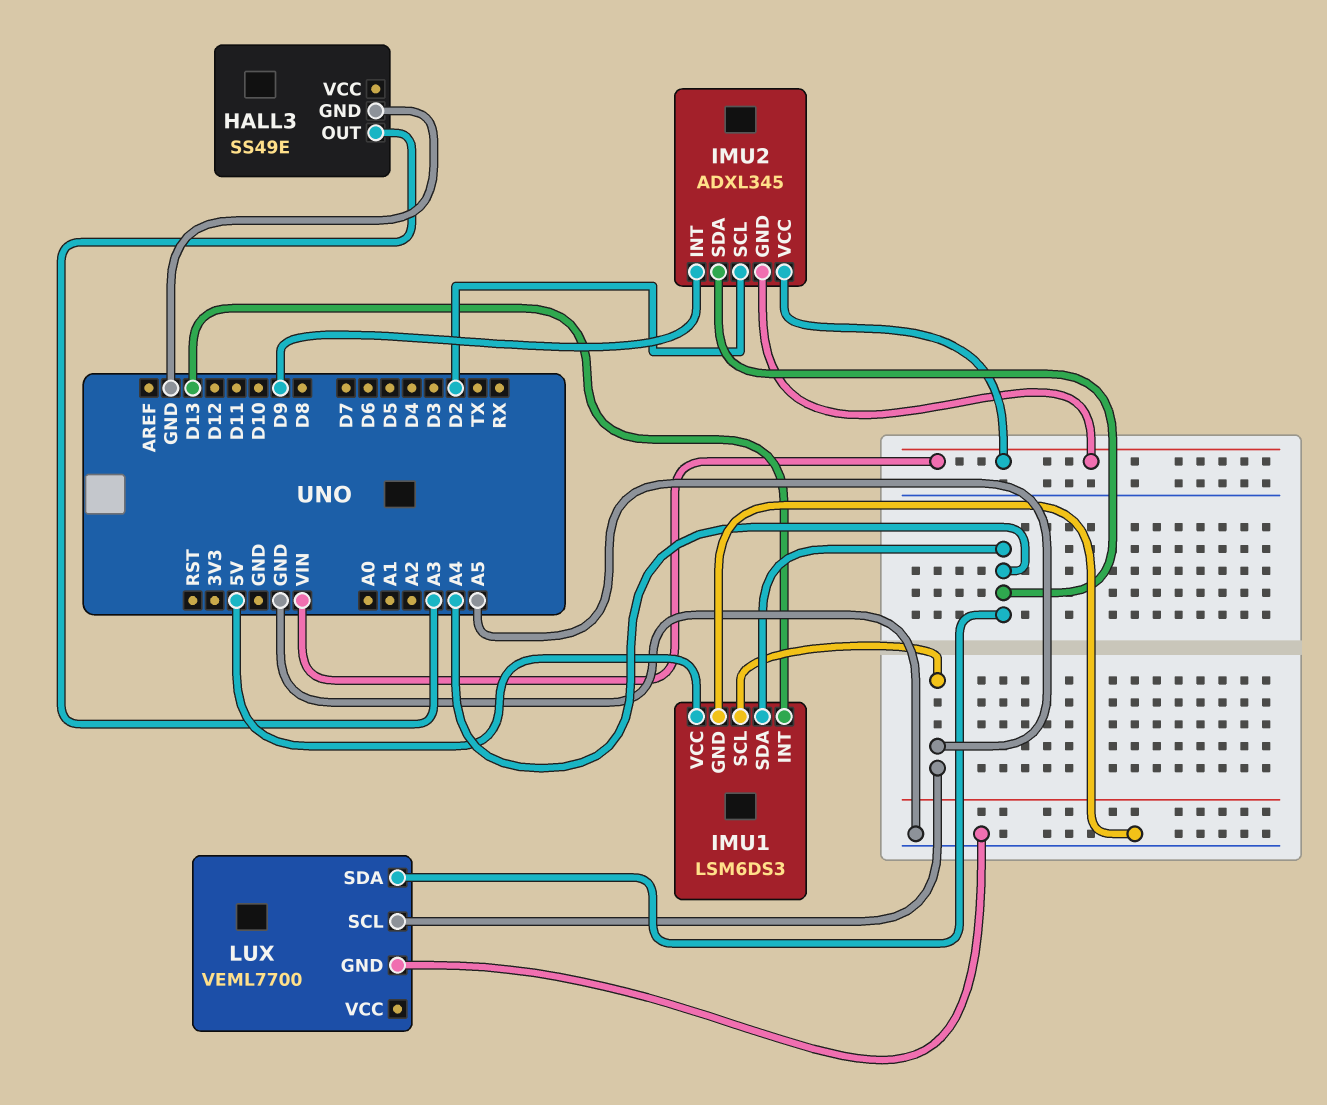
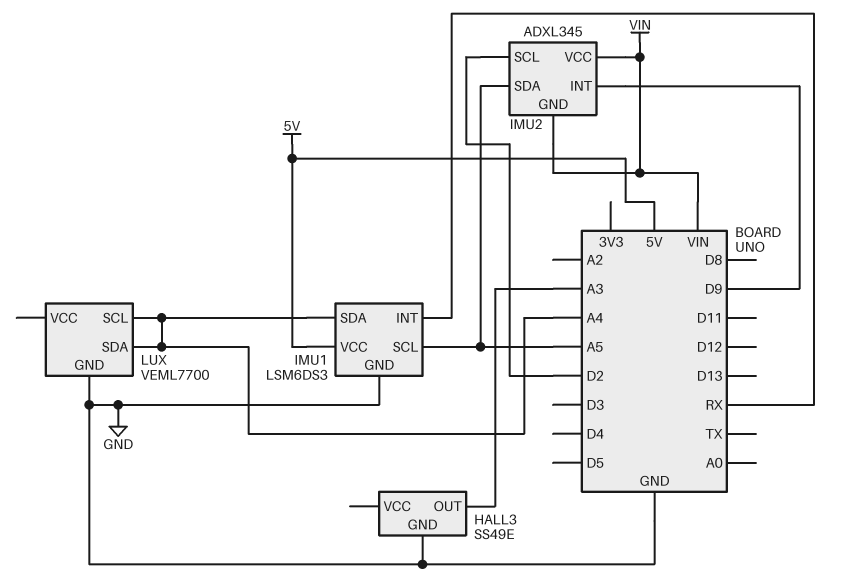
IMU1 pin INT: D13 -> RX
IMU2 pin SDA: A4 -> A5
LUX pin SCL: A5 -> A4

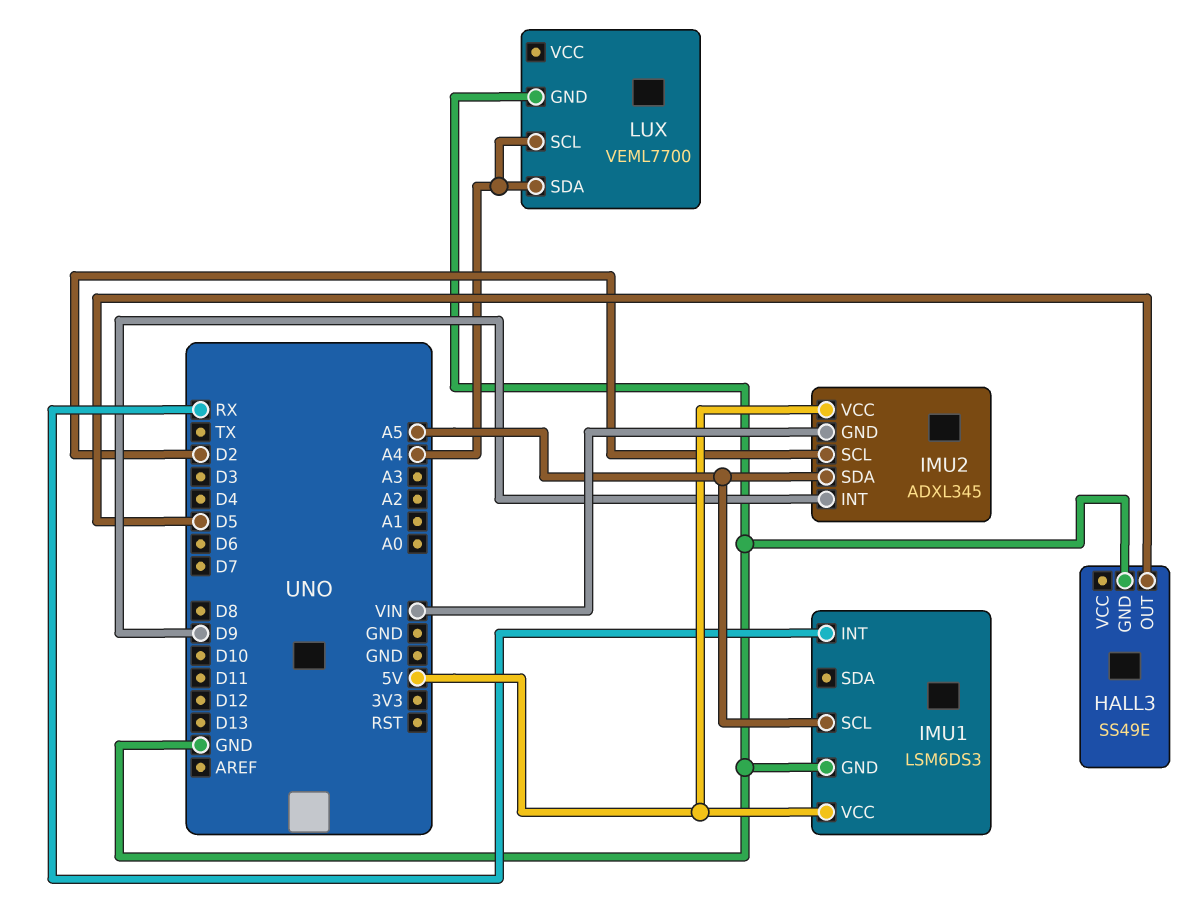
HALL3 pin OUT: A3 -> D5
IMU1 pin SDA: A4 -> none
IMU2 pin VCC: VIN -> 5V

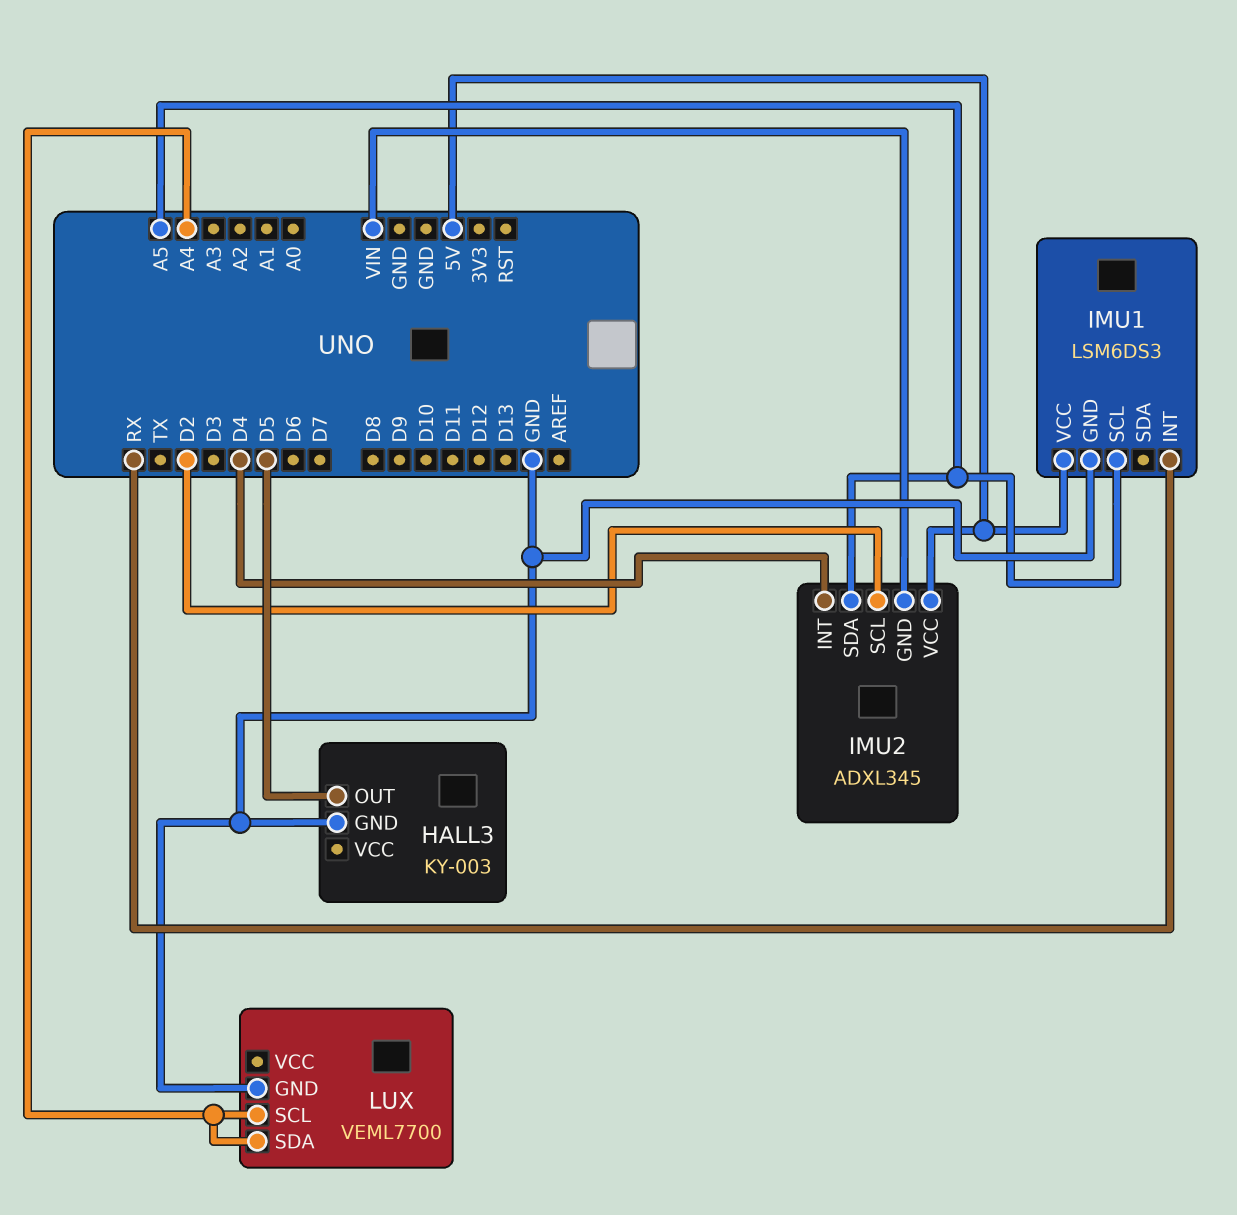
HALL3: SS49E -> KY-003
IMU2 pin INT: D9 -> D4

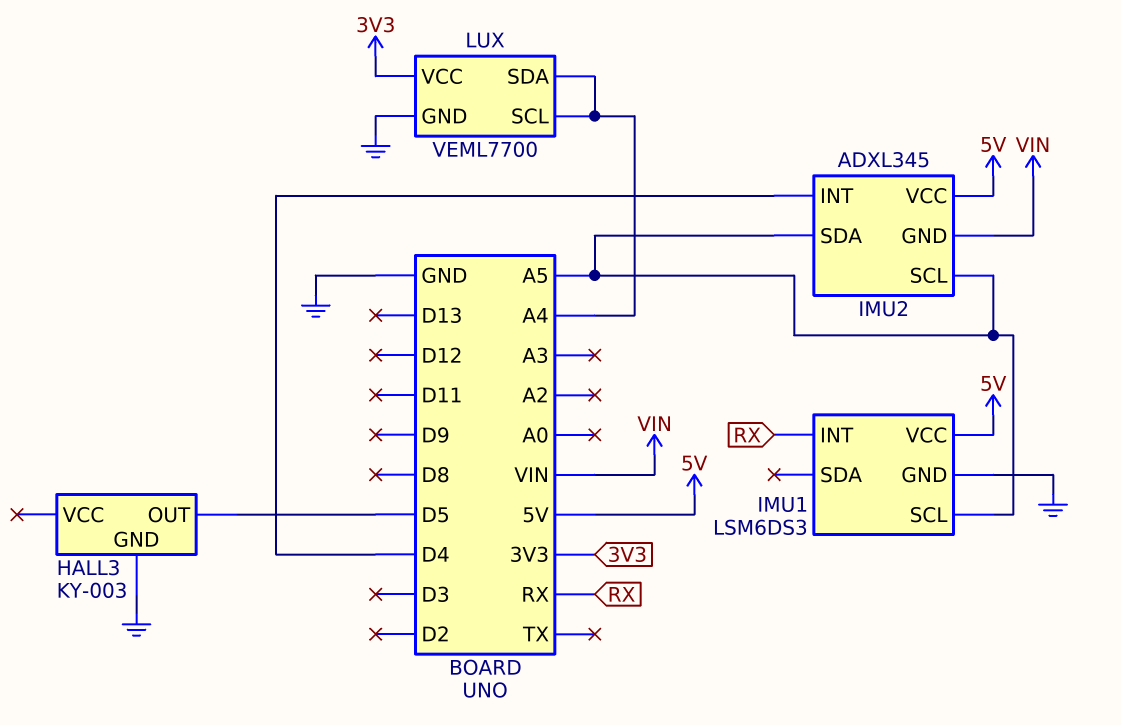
IMU2 pin SCL: D2 -> A5
LUX pin VCC: none -> 3V3

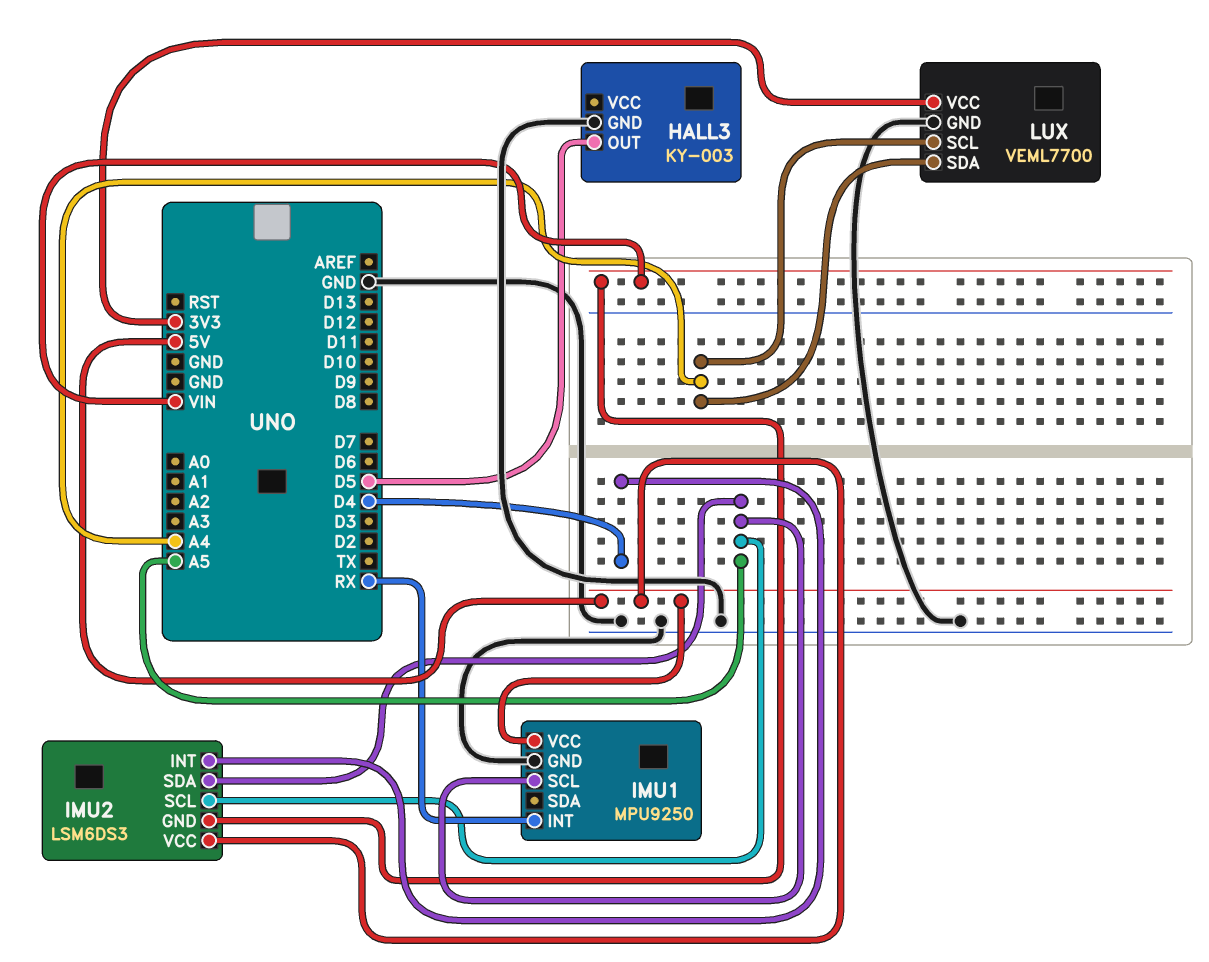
IMU1: LSM6DS3 -> MPU9250
IMU2: ADXL345 -> LSM6DS3

